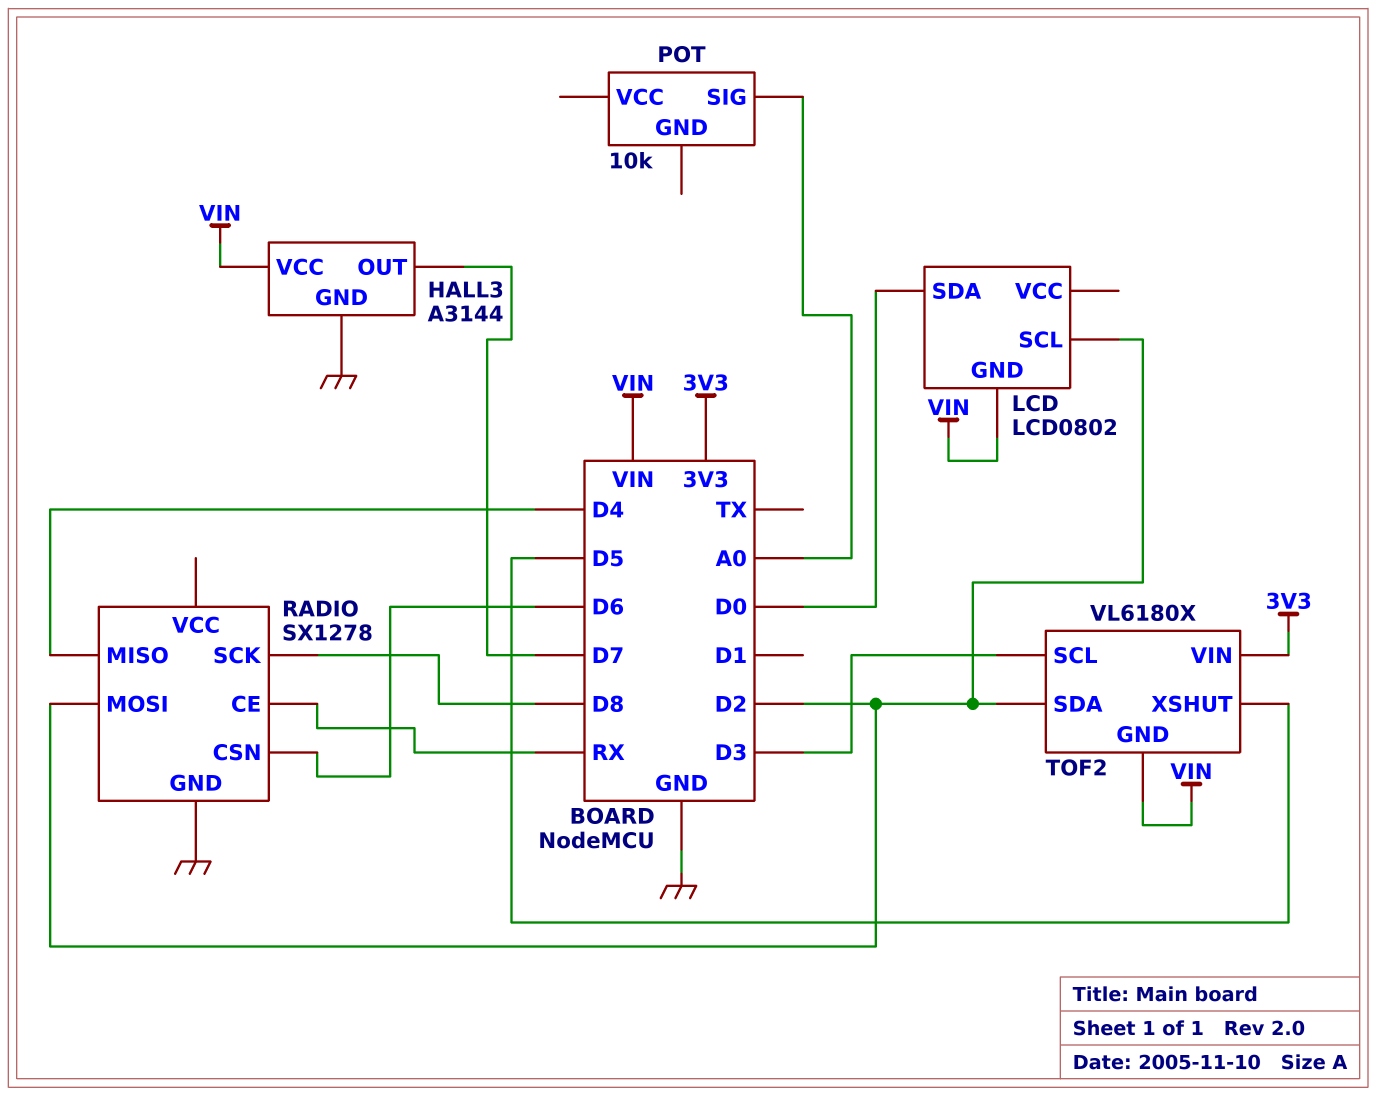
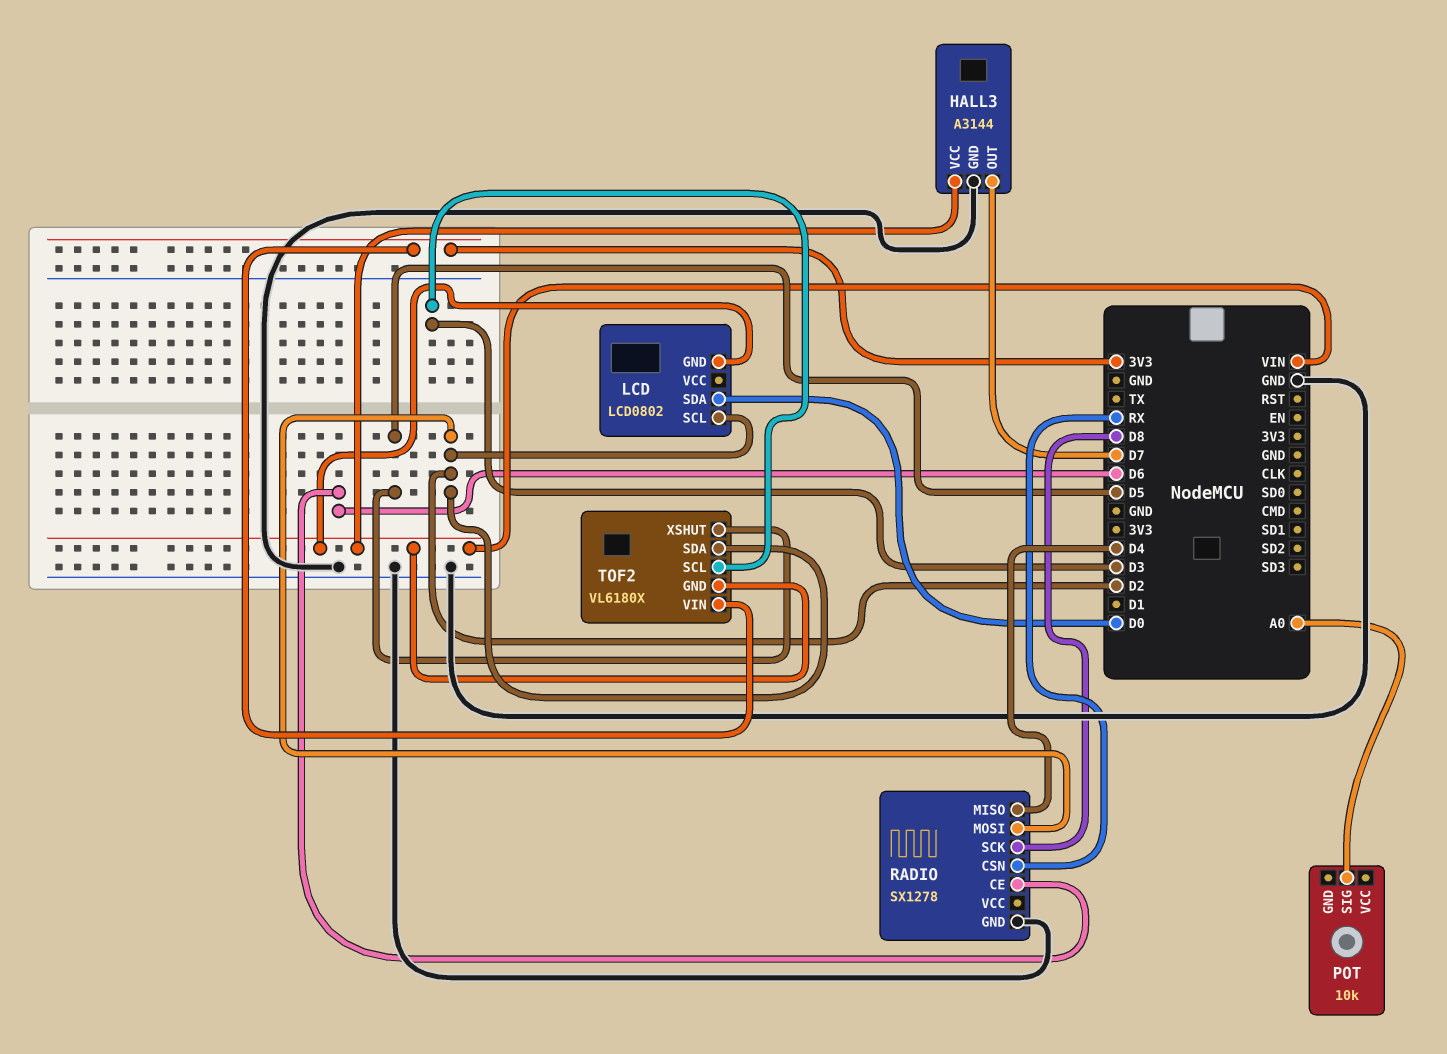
RADIO pin CE: RX -> D6
RADIO pin CSN: D6 -> RX

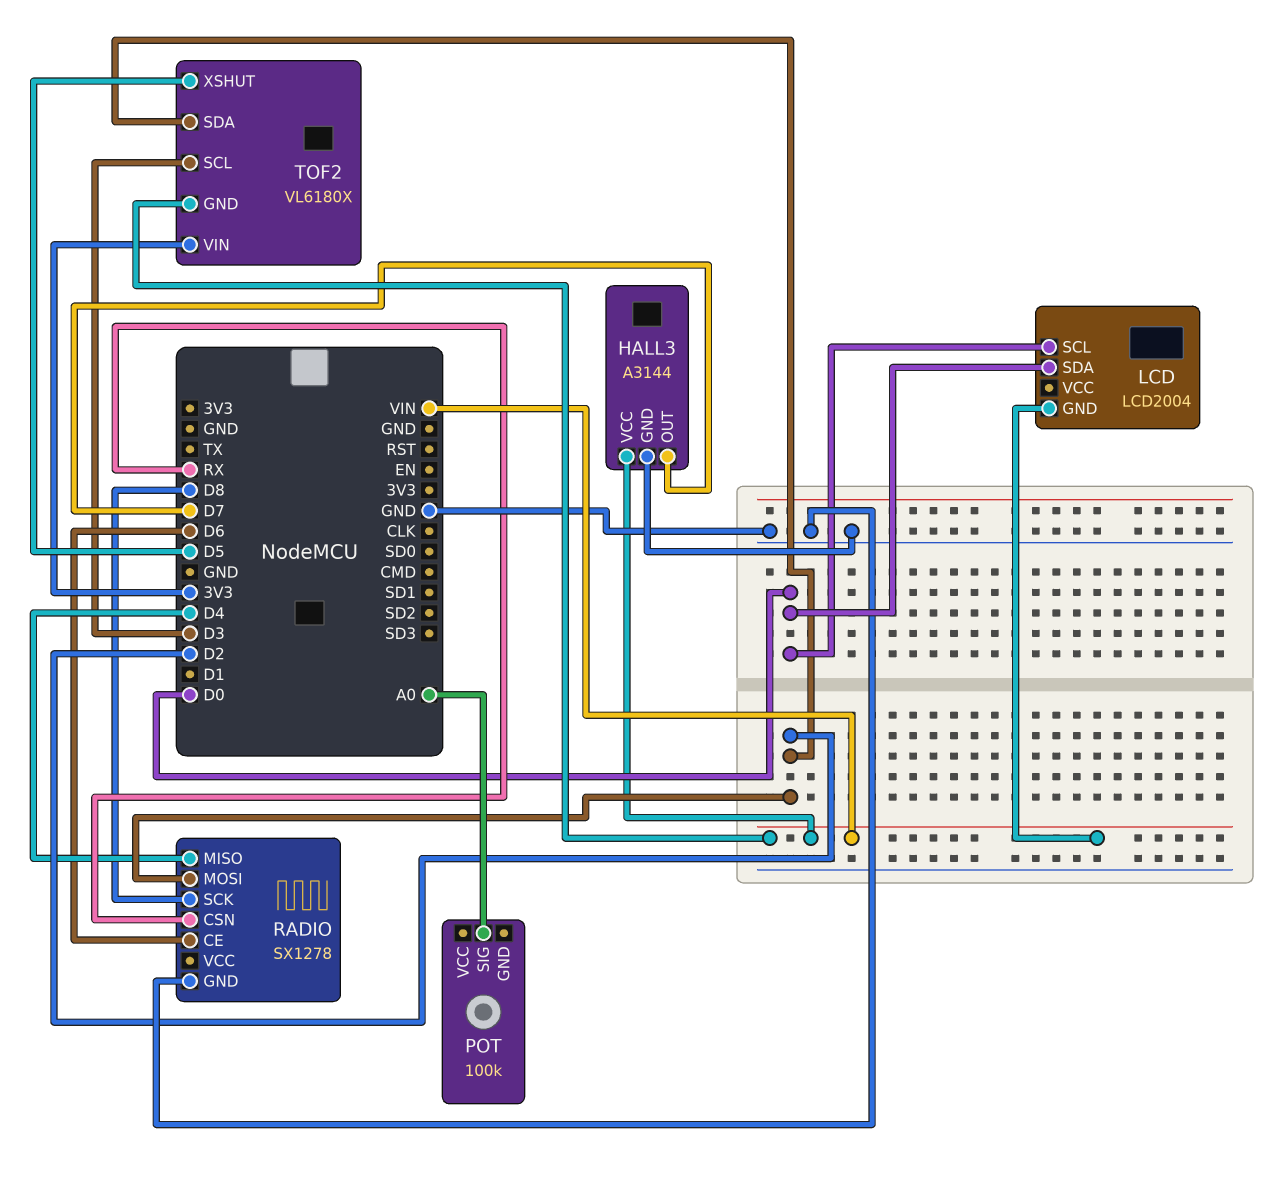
LCD: LCD0802 -> LCD2004
LCD pin SCL: D2 -> D0
POT: 10k -> 100k

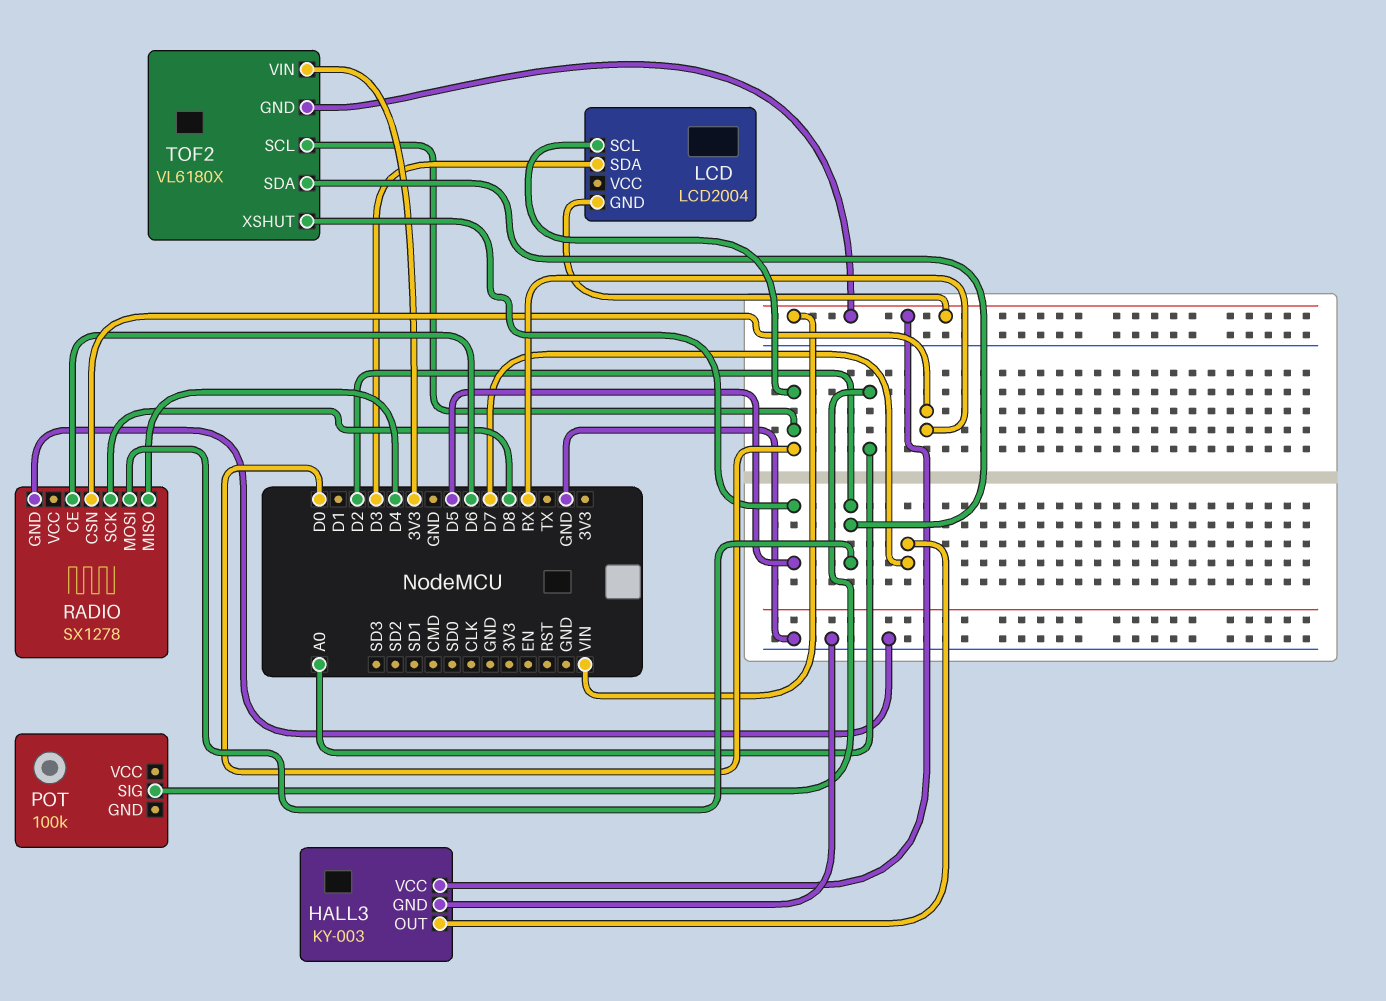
HALL3: A3144 -> KY-003
LCD pin SDA: D0 -> D3
TOF2 pin SCL: D3 -> D0

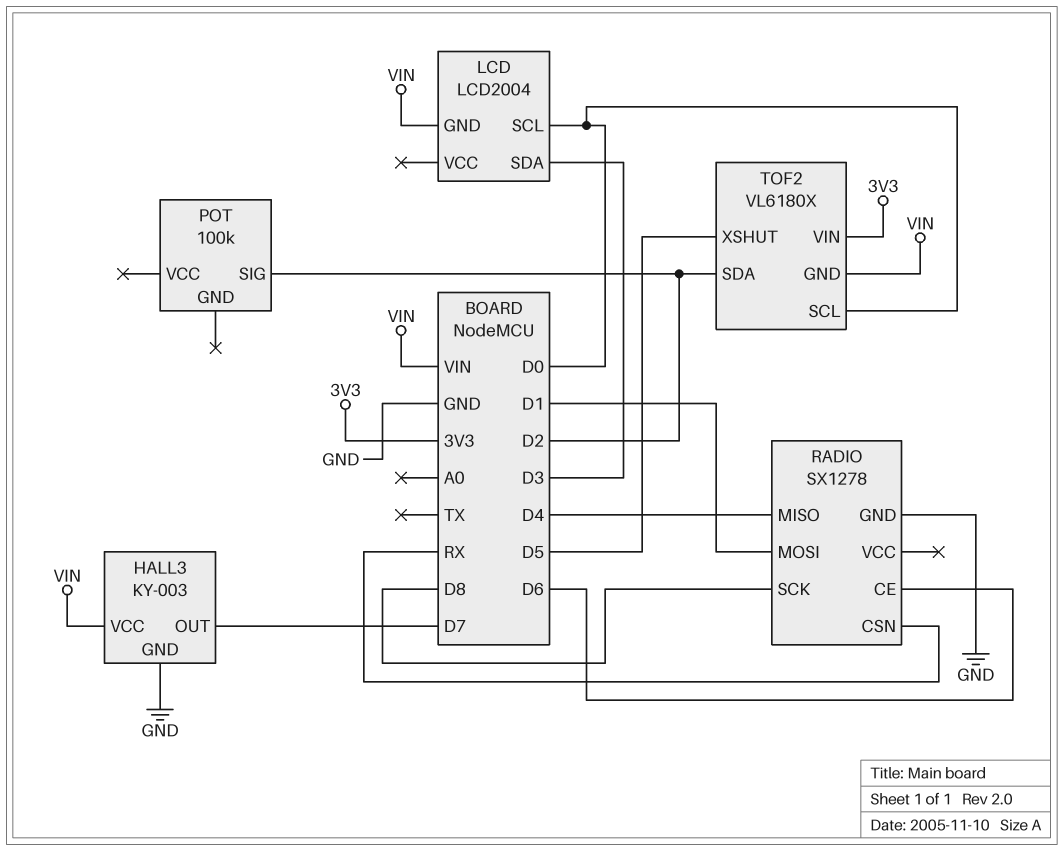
POT pin SIG: A0 -> D2
RADIO pin MOSI: D2 -> D1

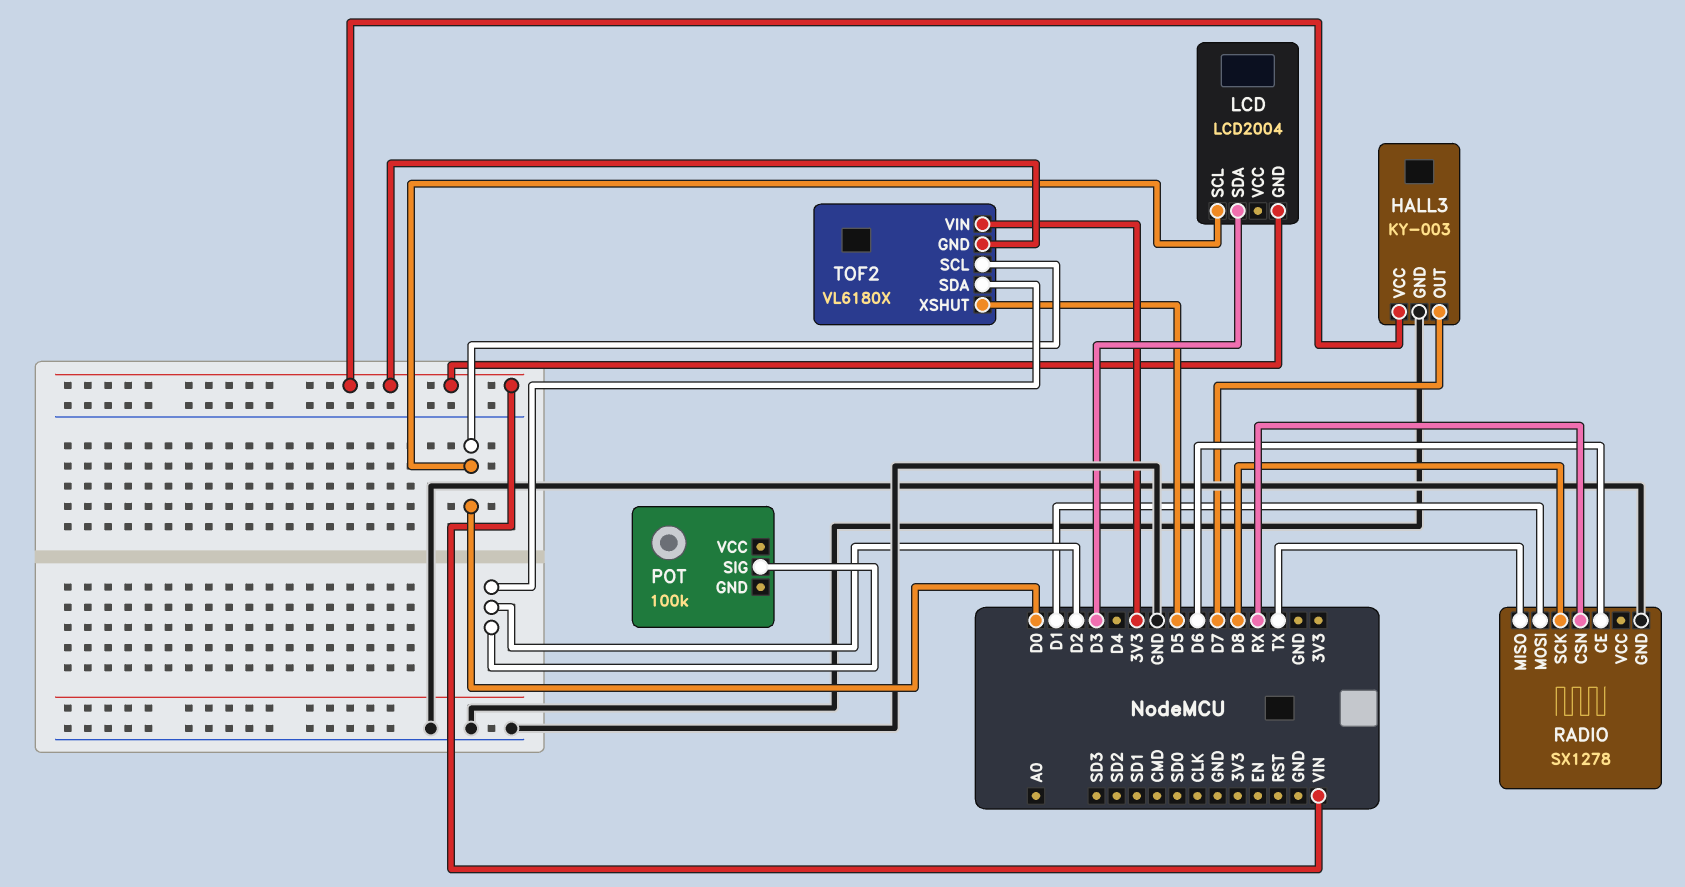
RADIO pin MISO: D4 -> TX

